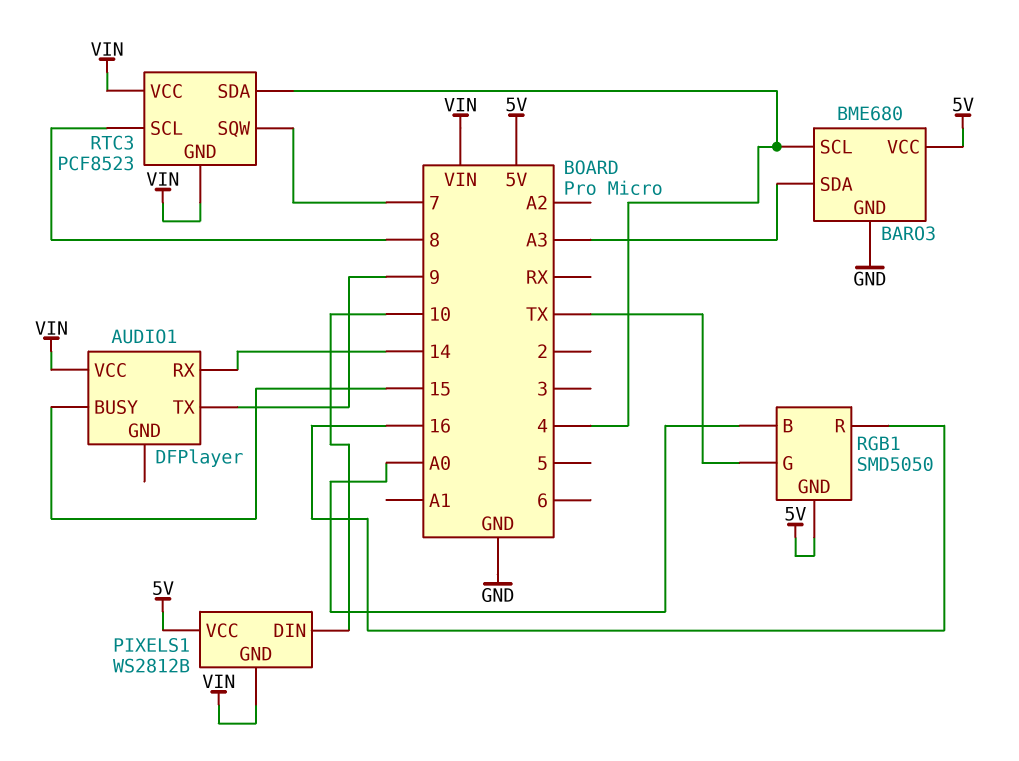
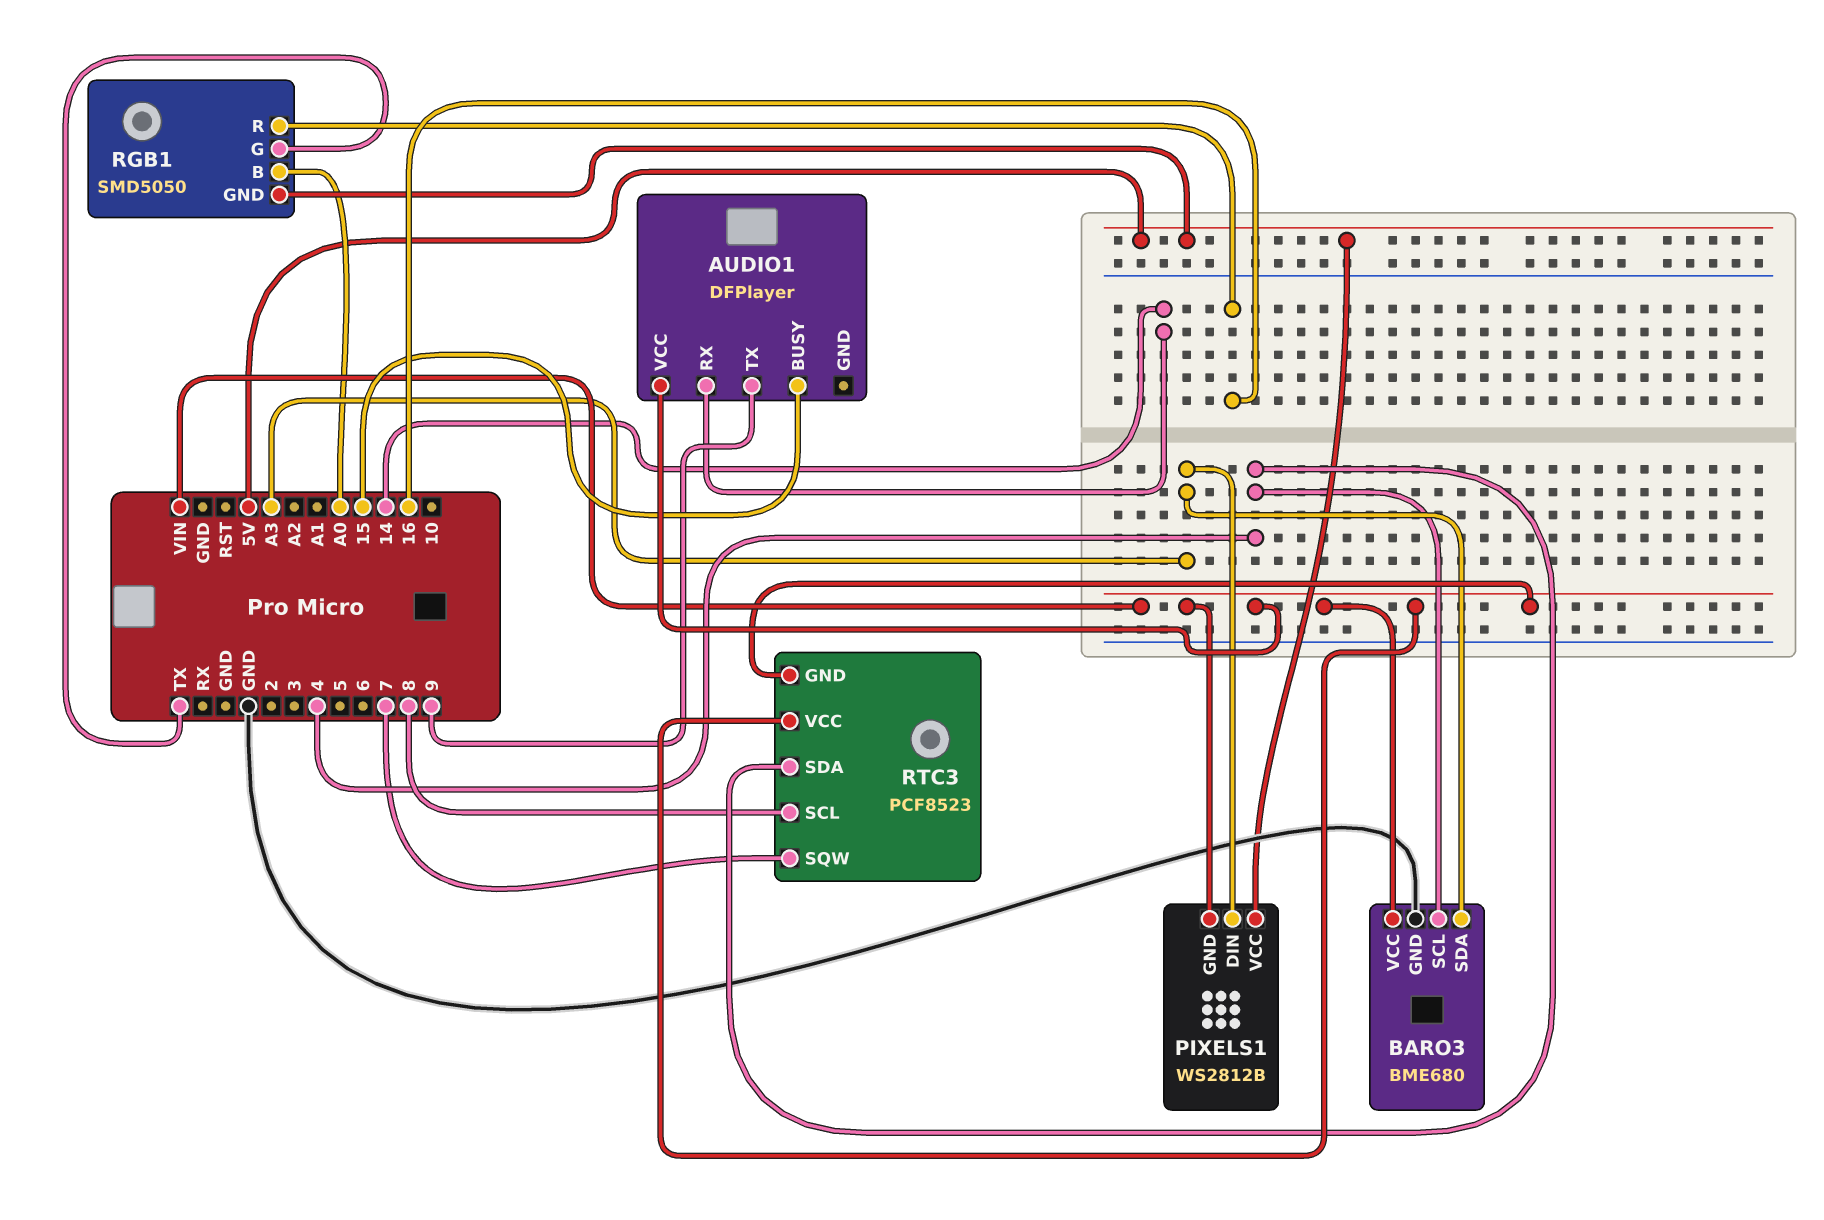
BARO3 pin VCC: 5V -> VIN
PIXELS1 pin DIN: 10 -> A3

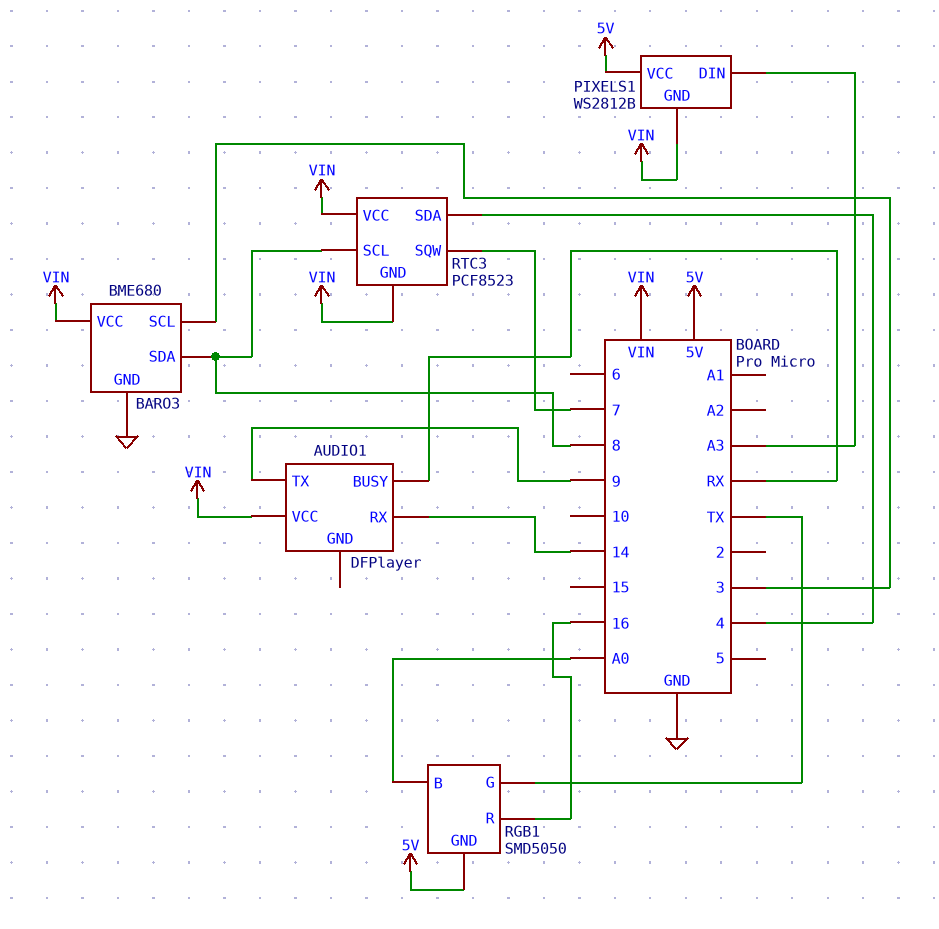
AUDIO1 pin BUSY: 15 -> RX
BARO3 pin SCL: 4 -> 3
BARO3 pin SDA: A3 -> 8

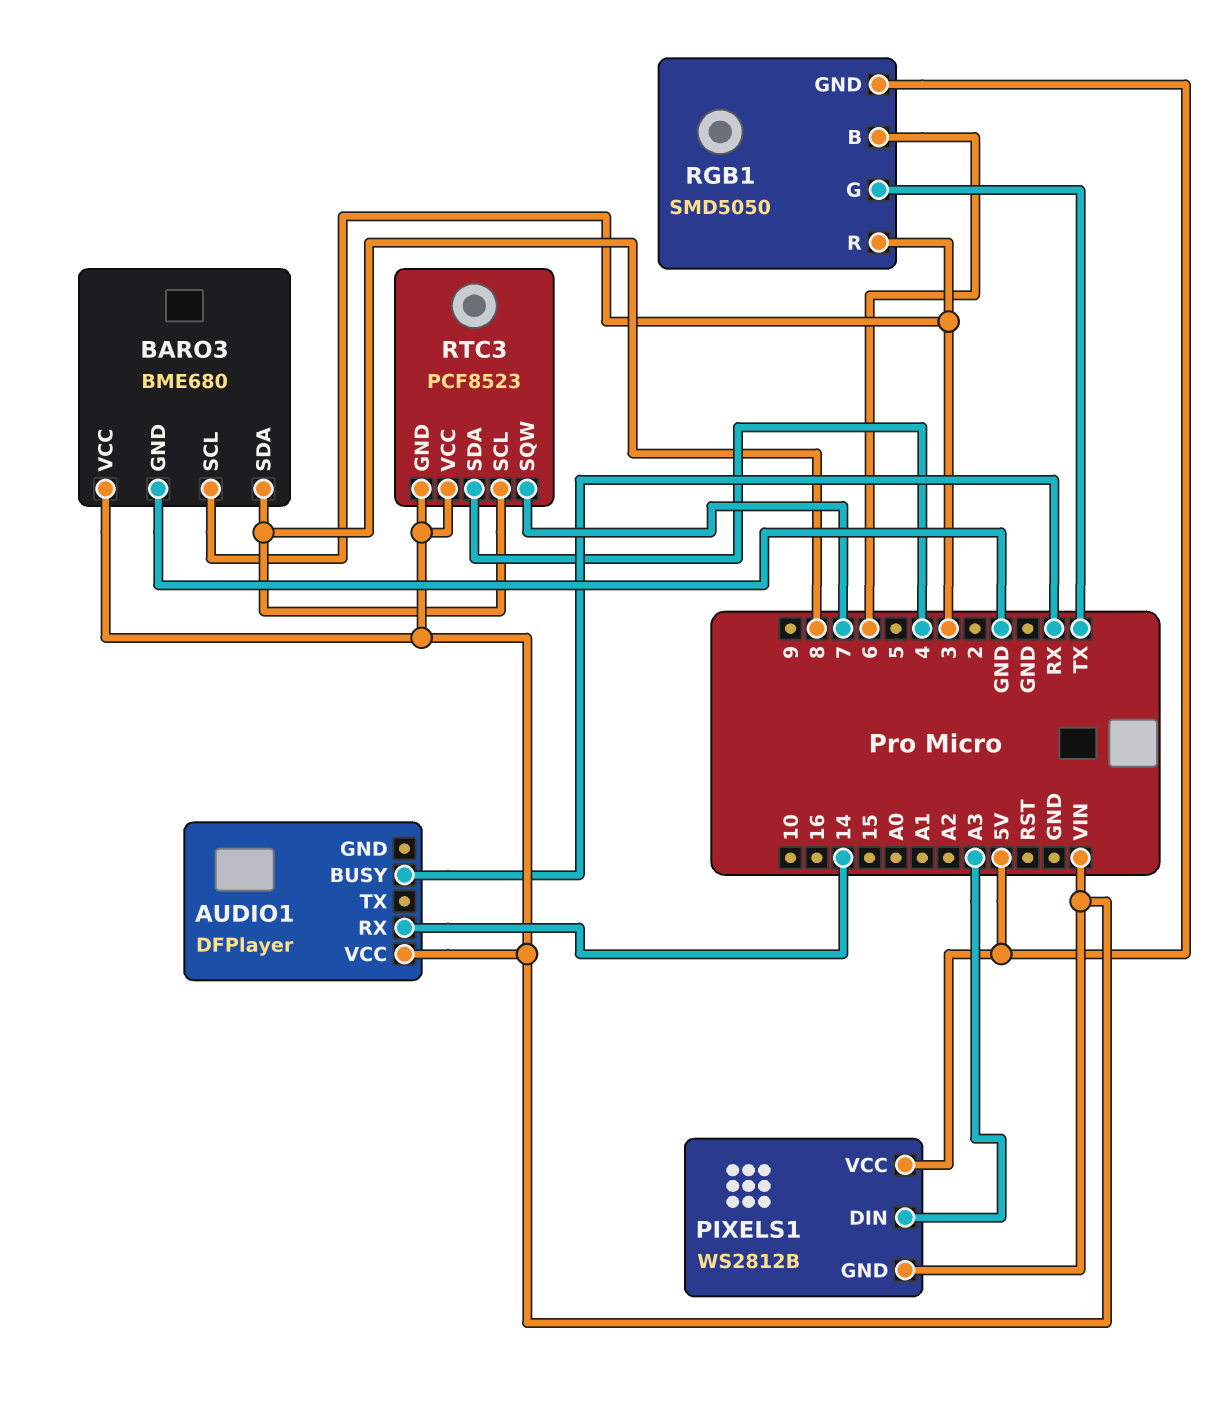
AUDIO1 pin TX: 9 -> none
RGB1 pin B: A0 -> 6
RGB1 pin R: 16 -> 3

